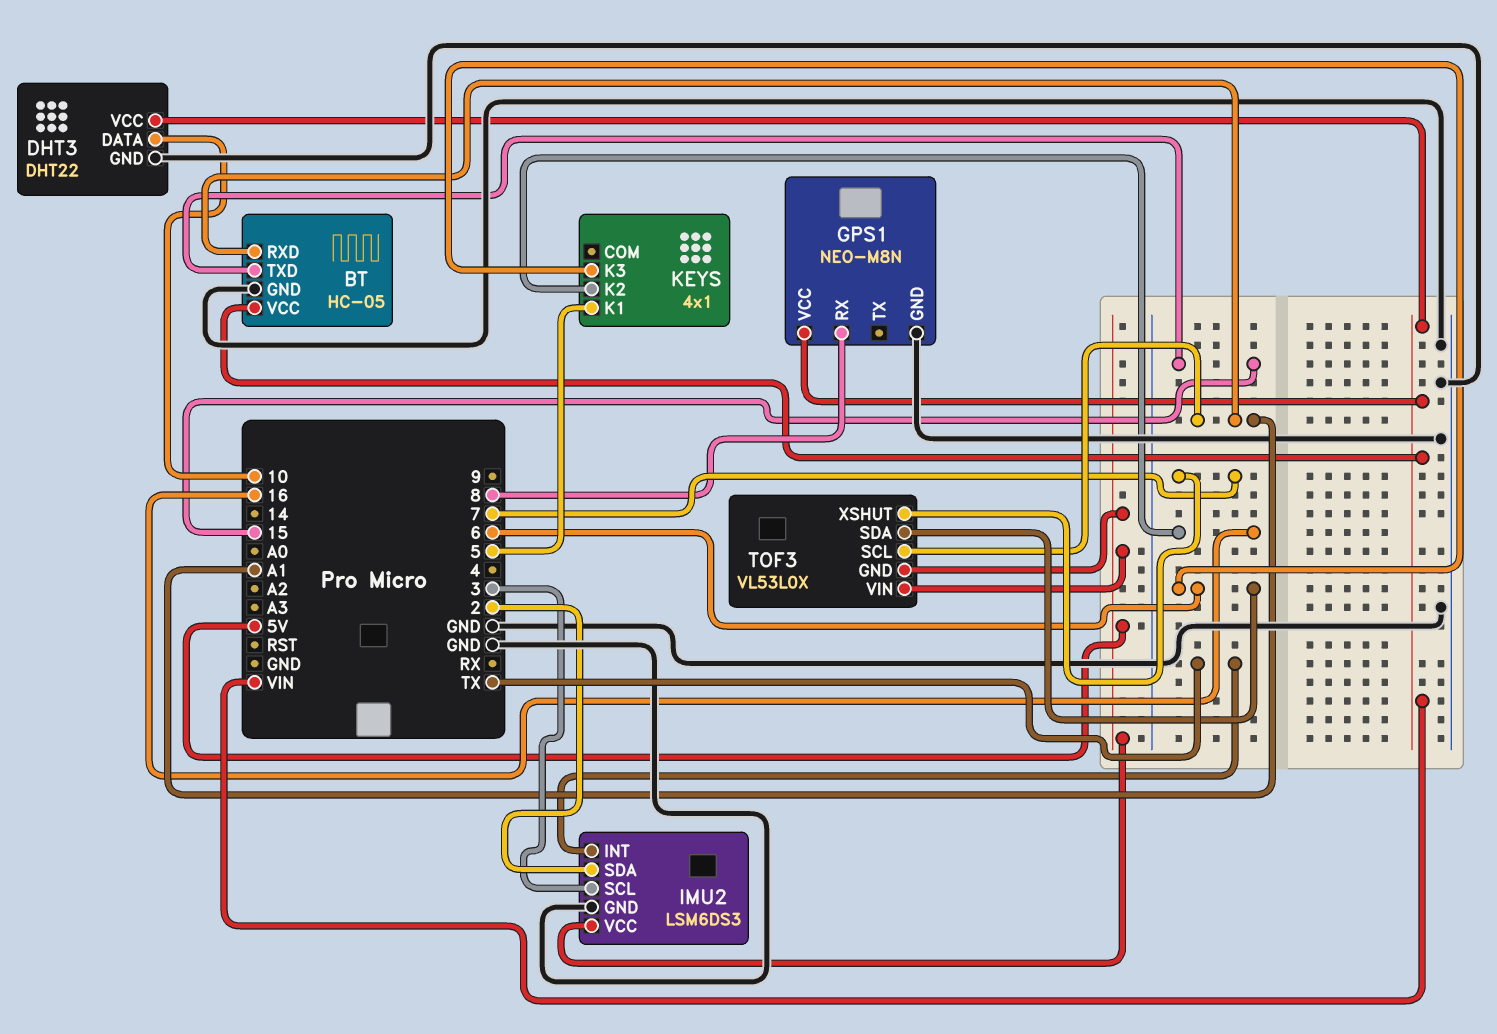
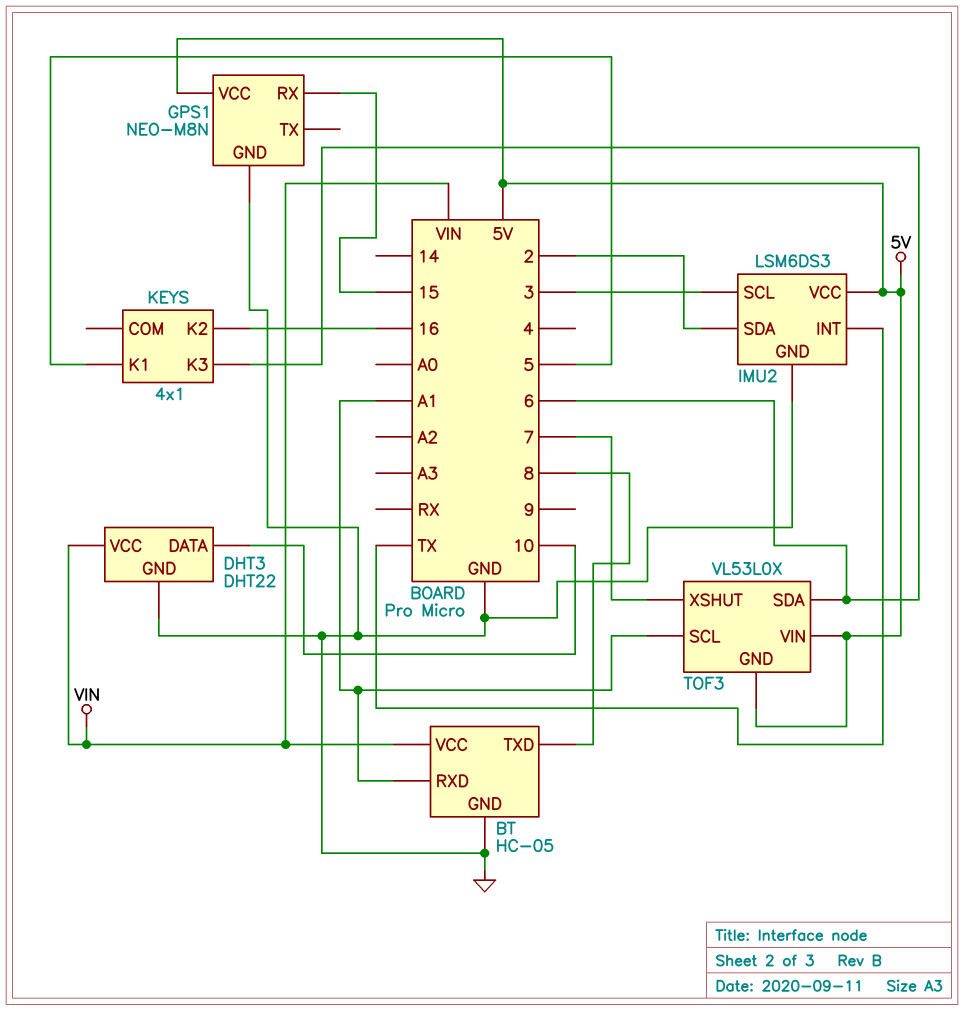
BT pin TXD: 15 -> 8
GPS1 pin RX: 8 -> 15
GPS1 pin VCC: VIN -> 5V

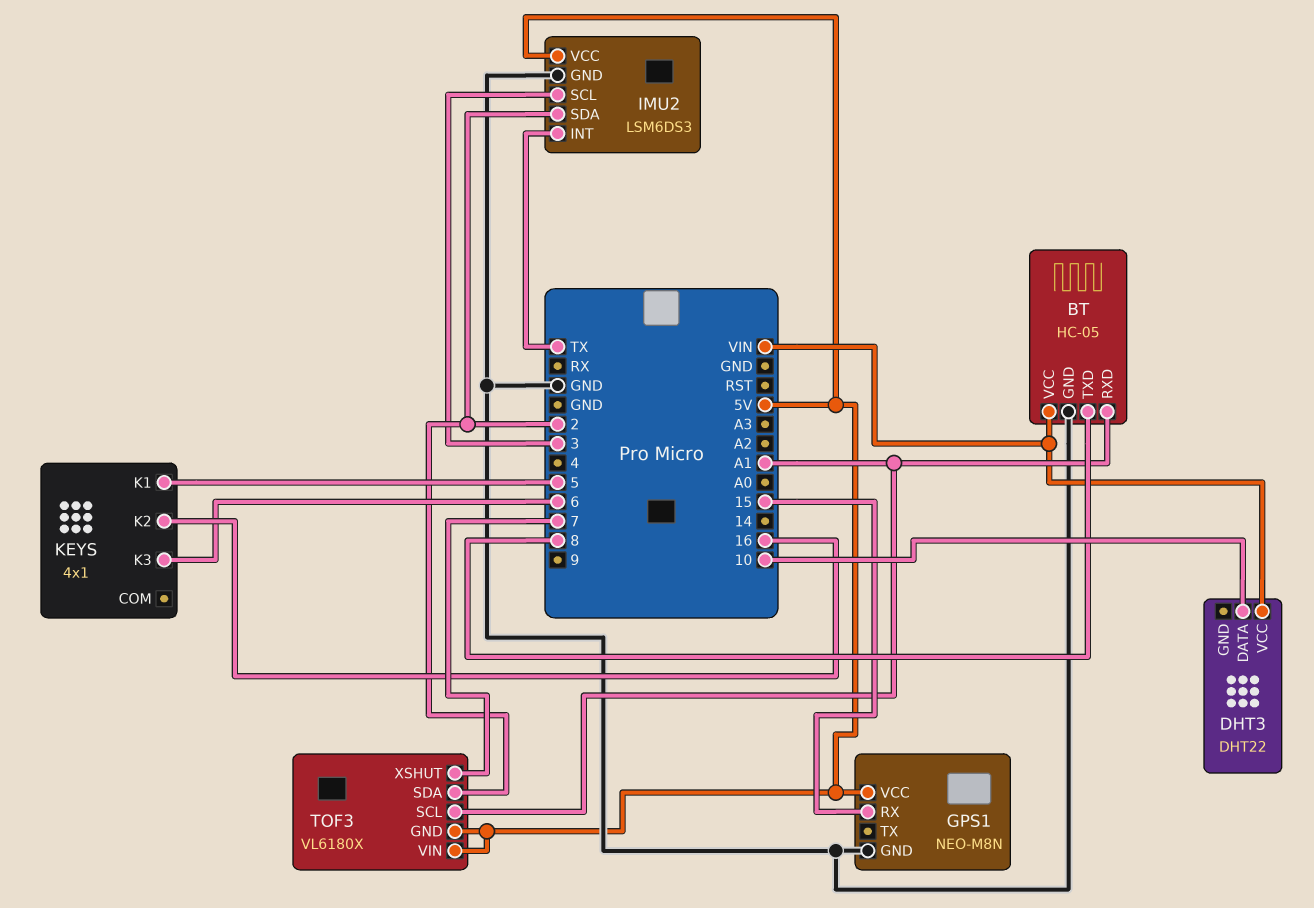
DHT3 pin GND: GND -> none
TOF3: VL53L0X -> VL6180X
TOF3 pin SDA: 6 -> 2

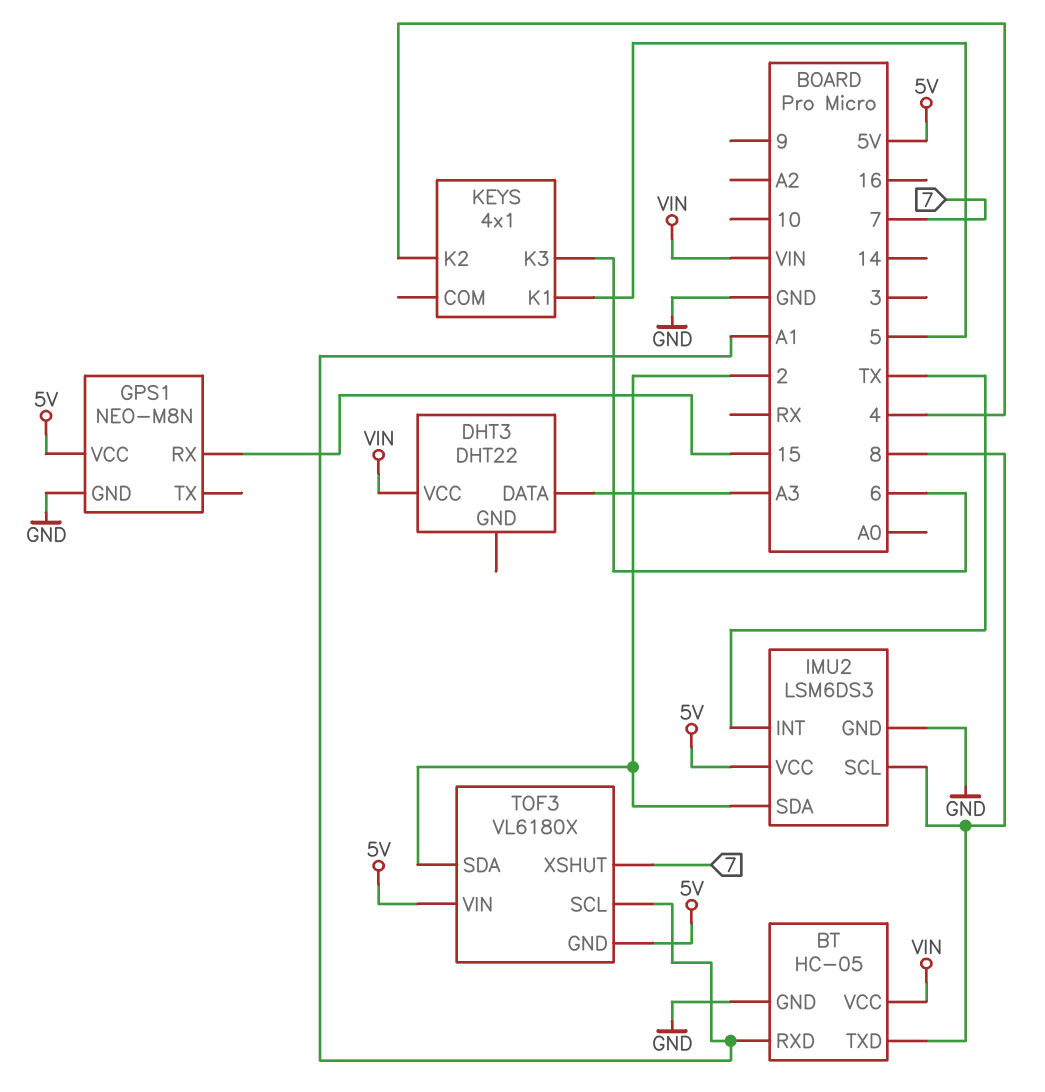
DHT3 pin DATA: 10 -> A3
IMU2 pin SCL: 3 -> 8
KEYS pin K2: 16 -> 4

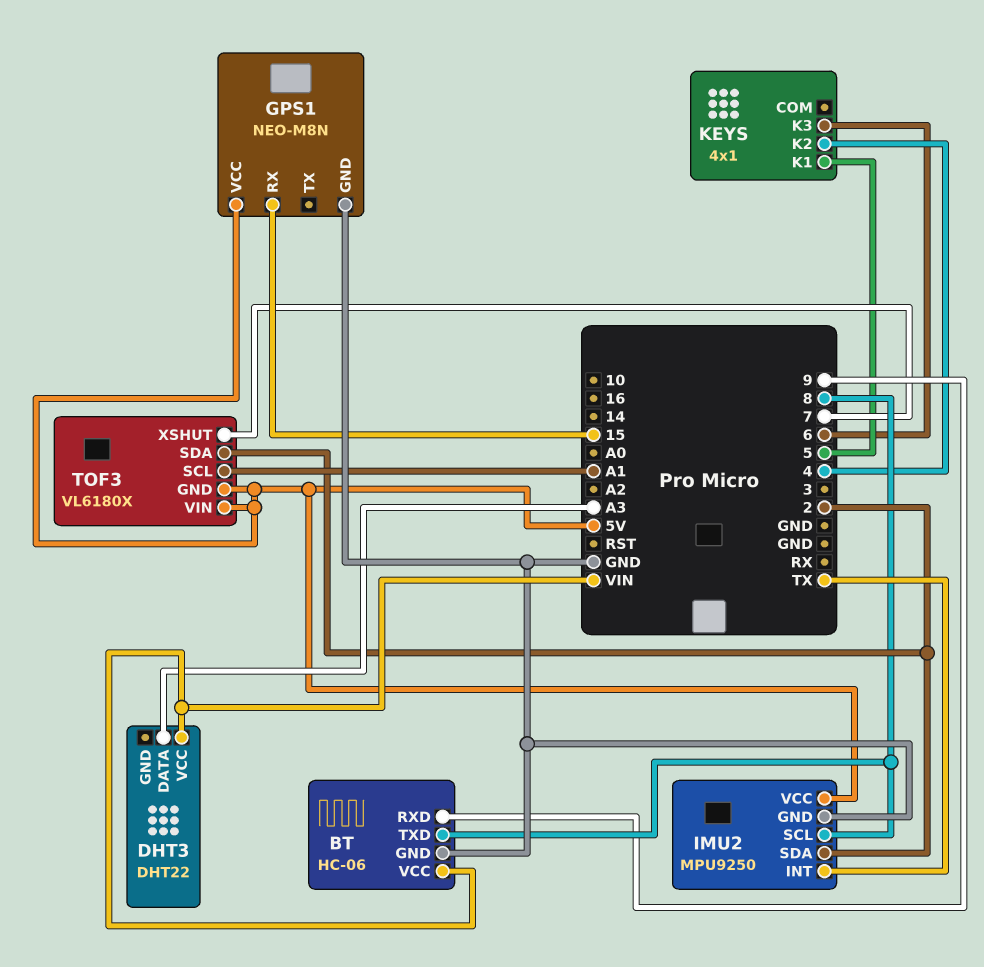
BT: HC-05 -> HC-06
BT pin RXD: A1 -> 9
IMU2: LSM6DS3 -> MPU9250

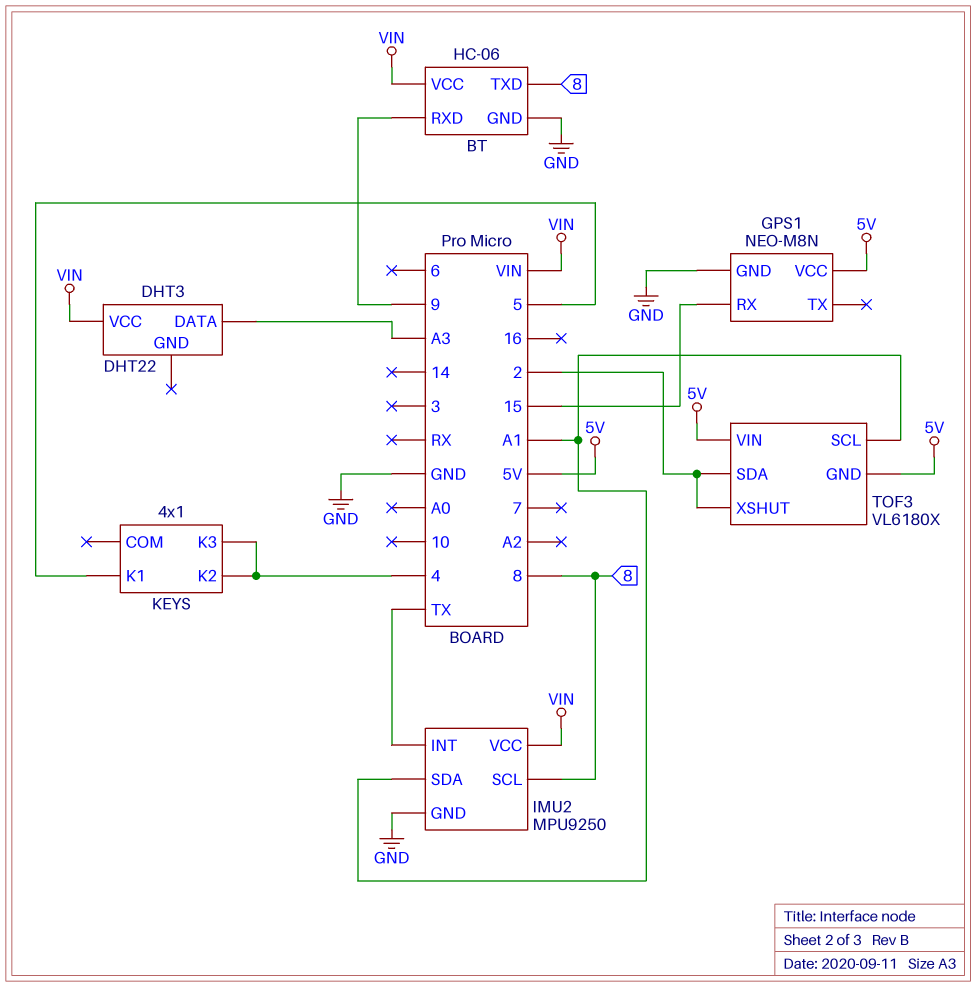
IMU2 pin SDA: 2 -> A1
IMU2 pin VCC: 5V -> VIN
KEYS pin K3: 6 -> 4
TOF3 pin XSHUT: 7 -> 2

